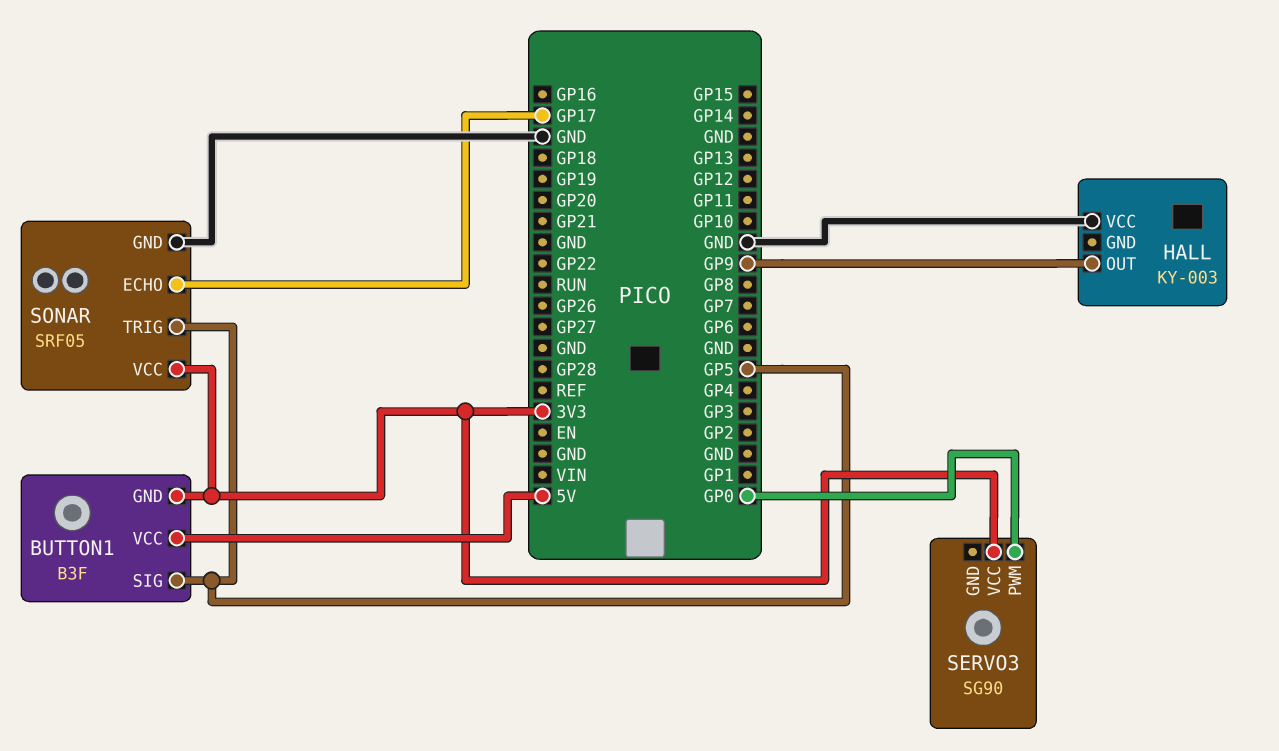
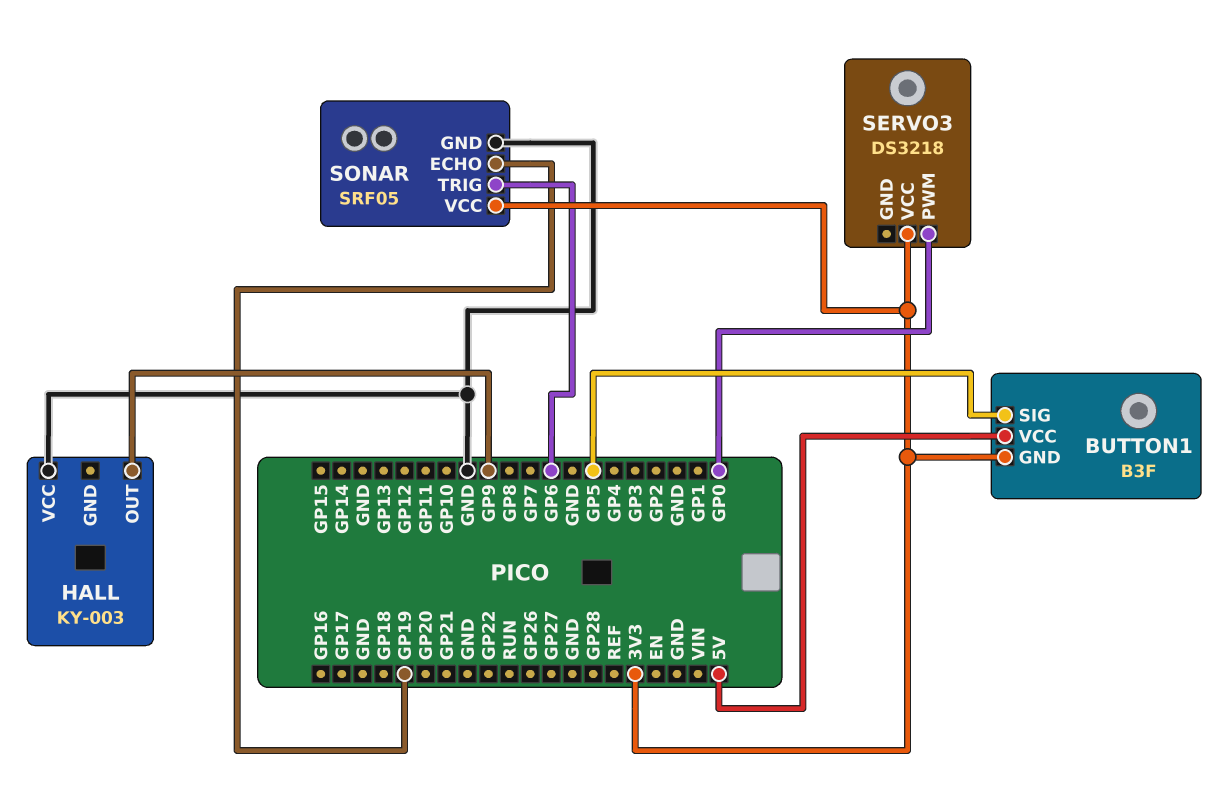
SERVO3: SG90 -> DS3218
SONAR pin ECHO: GP17 -> GP19
SONAR pin TRIG: GP5 -> GP6

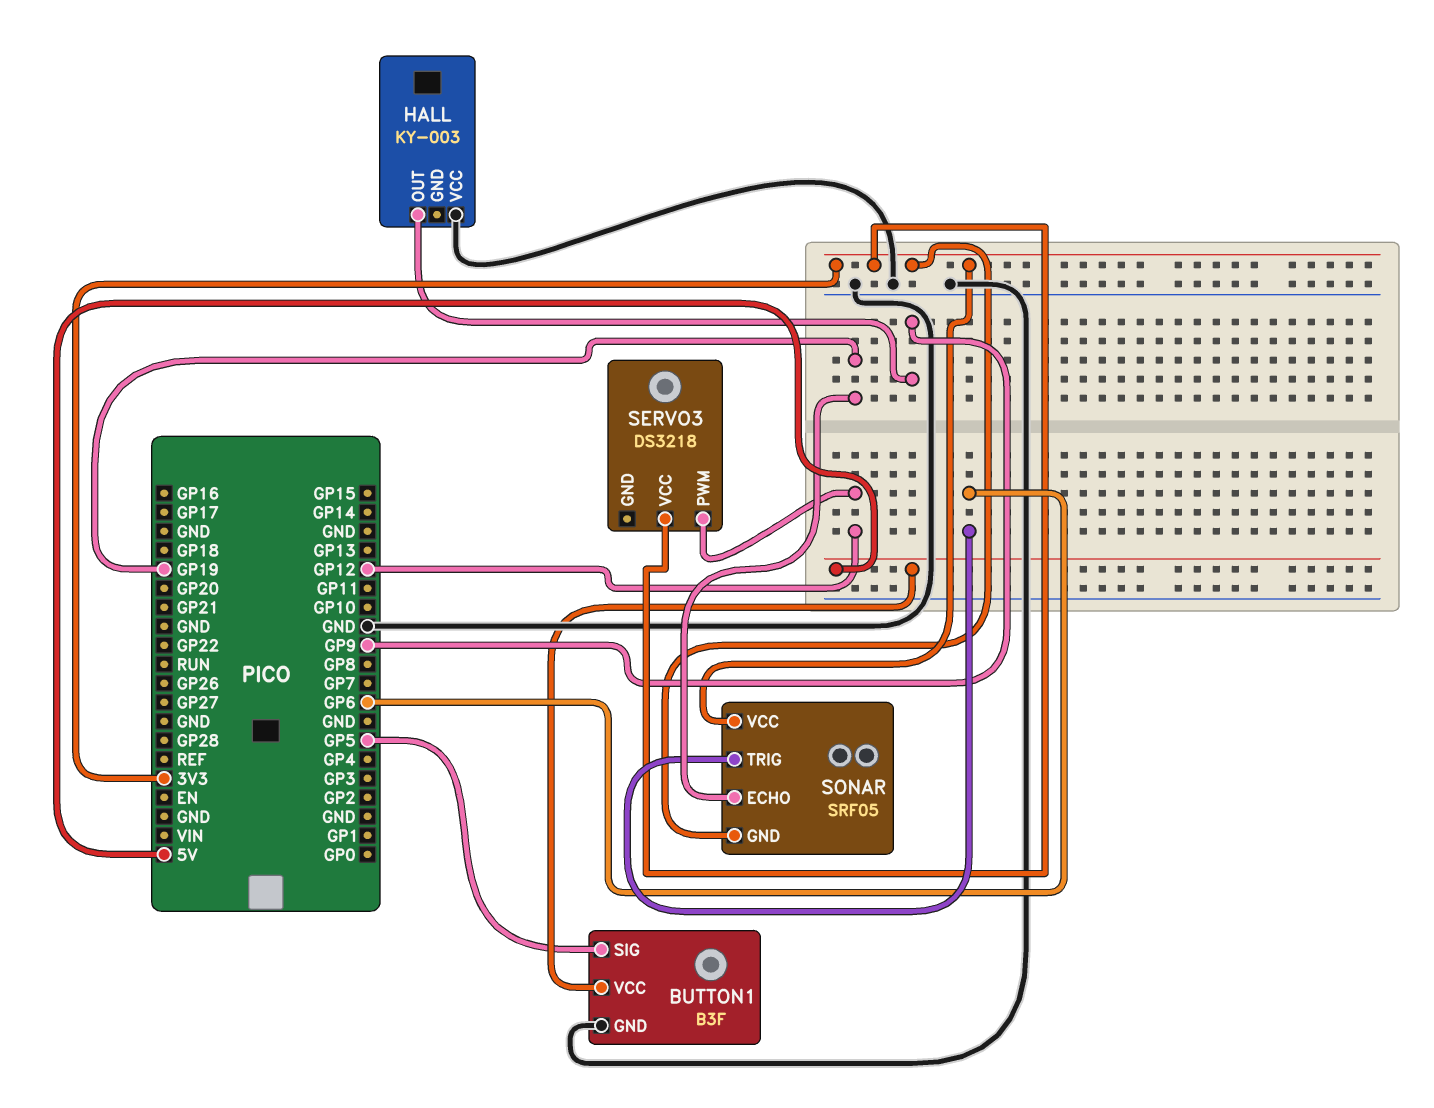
BUTTON1 pin GND: 3V3 -> GND
SERVO3 pin PWM: GP0 -> GP12
SONAR pin GND: GND -> 3V3

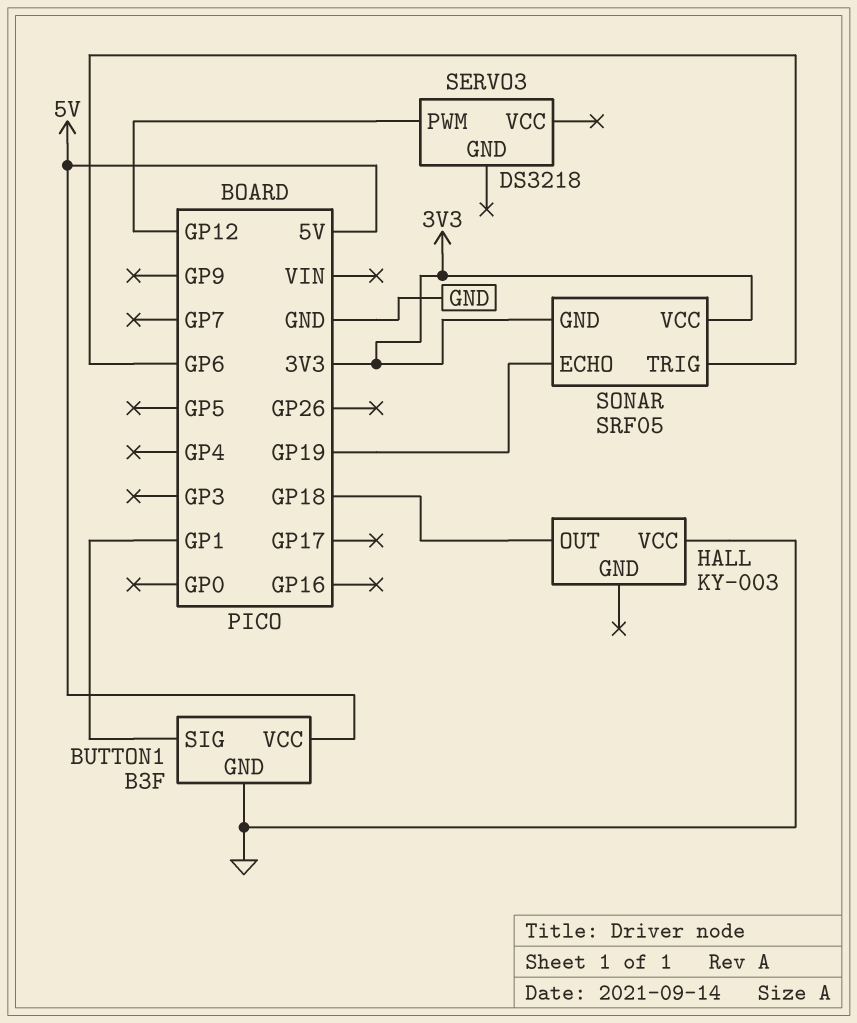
BUTTON1 pin SIG: GP5 -> GP1
HALL pin OUT: GP9 -> GP18
SERVO3 pin VCC: 3V3 -> none

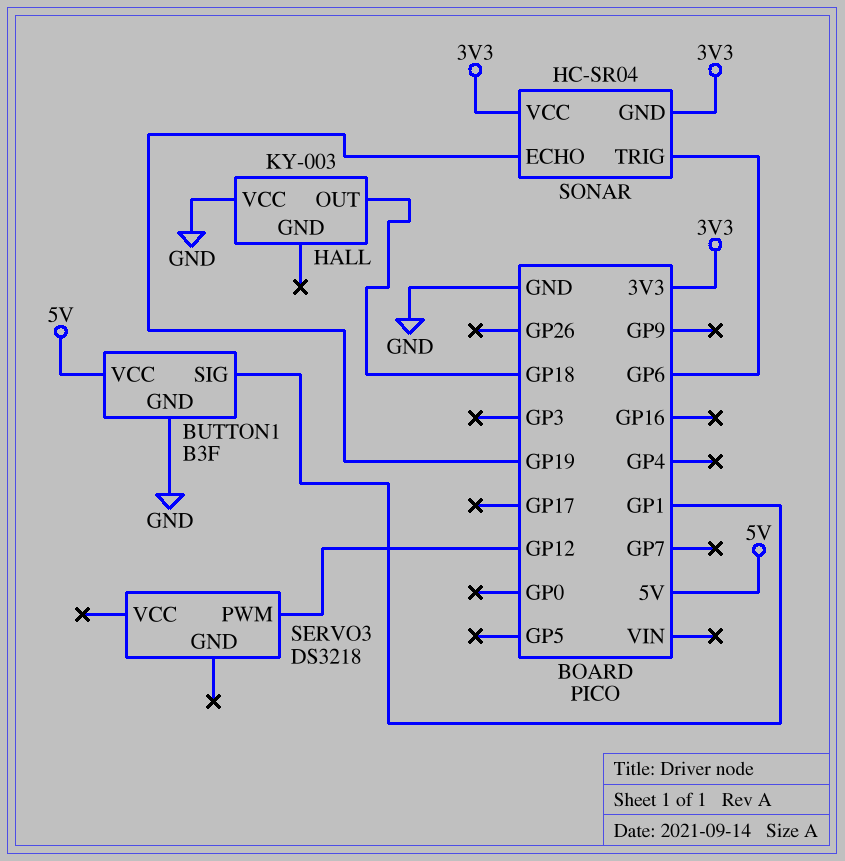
SONAR: SRF05 -> HC-SR04

